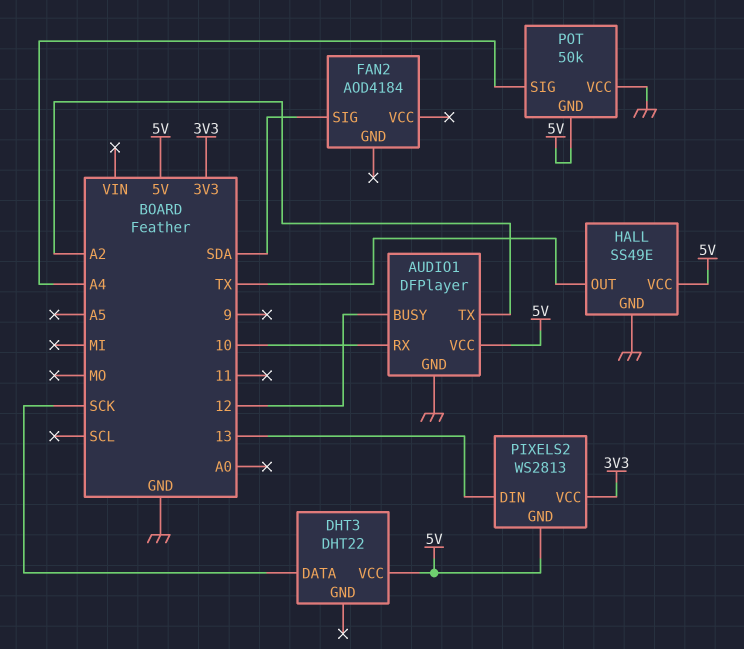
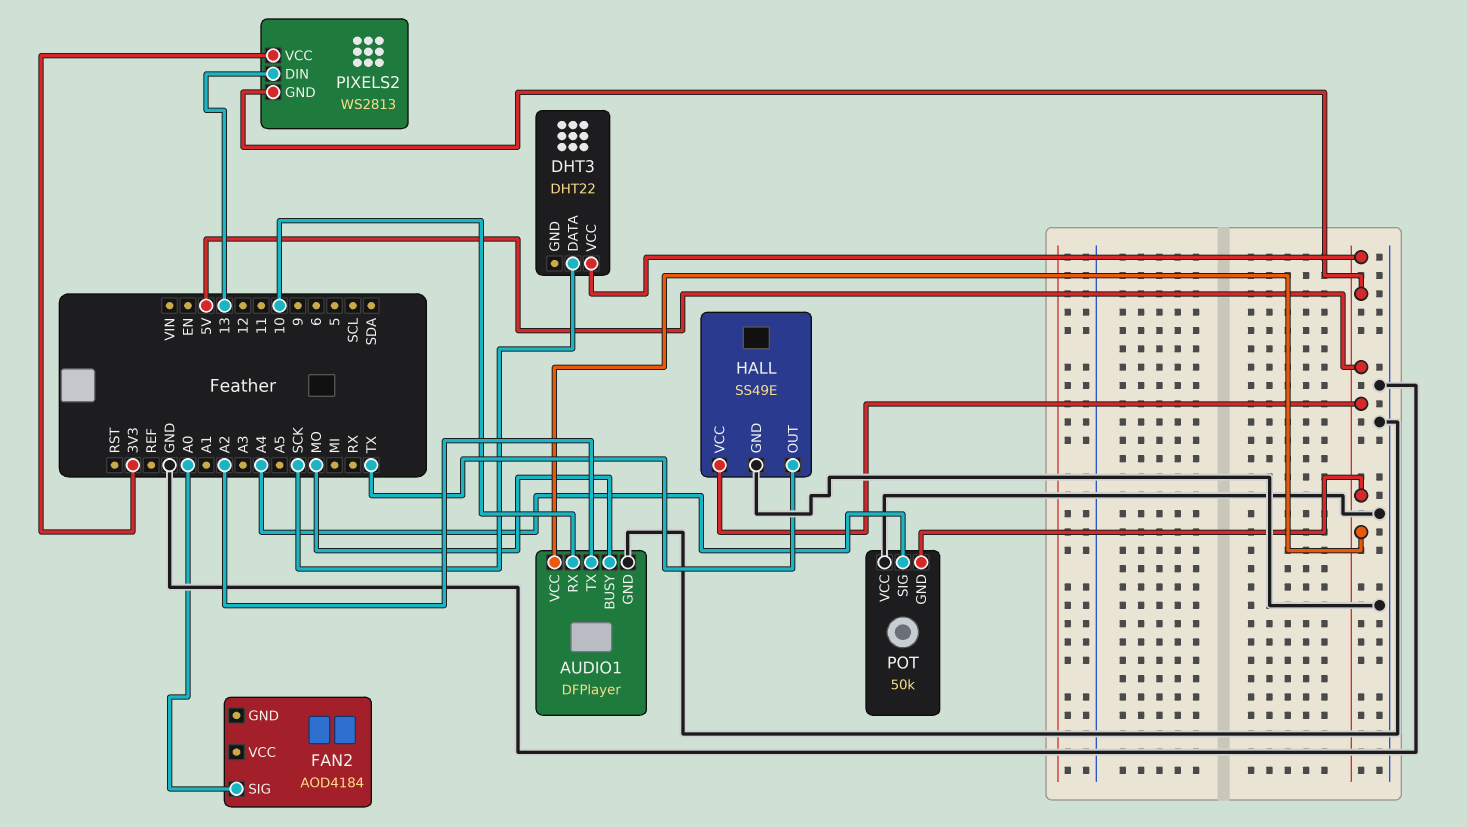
AUDIO1 pin BUSY: 12 -> MO
FAN2 pin SIG: SDA -> A0

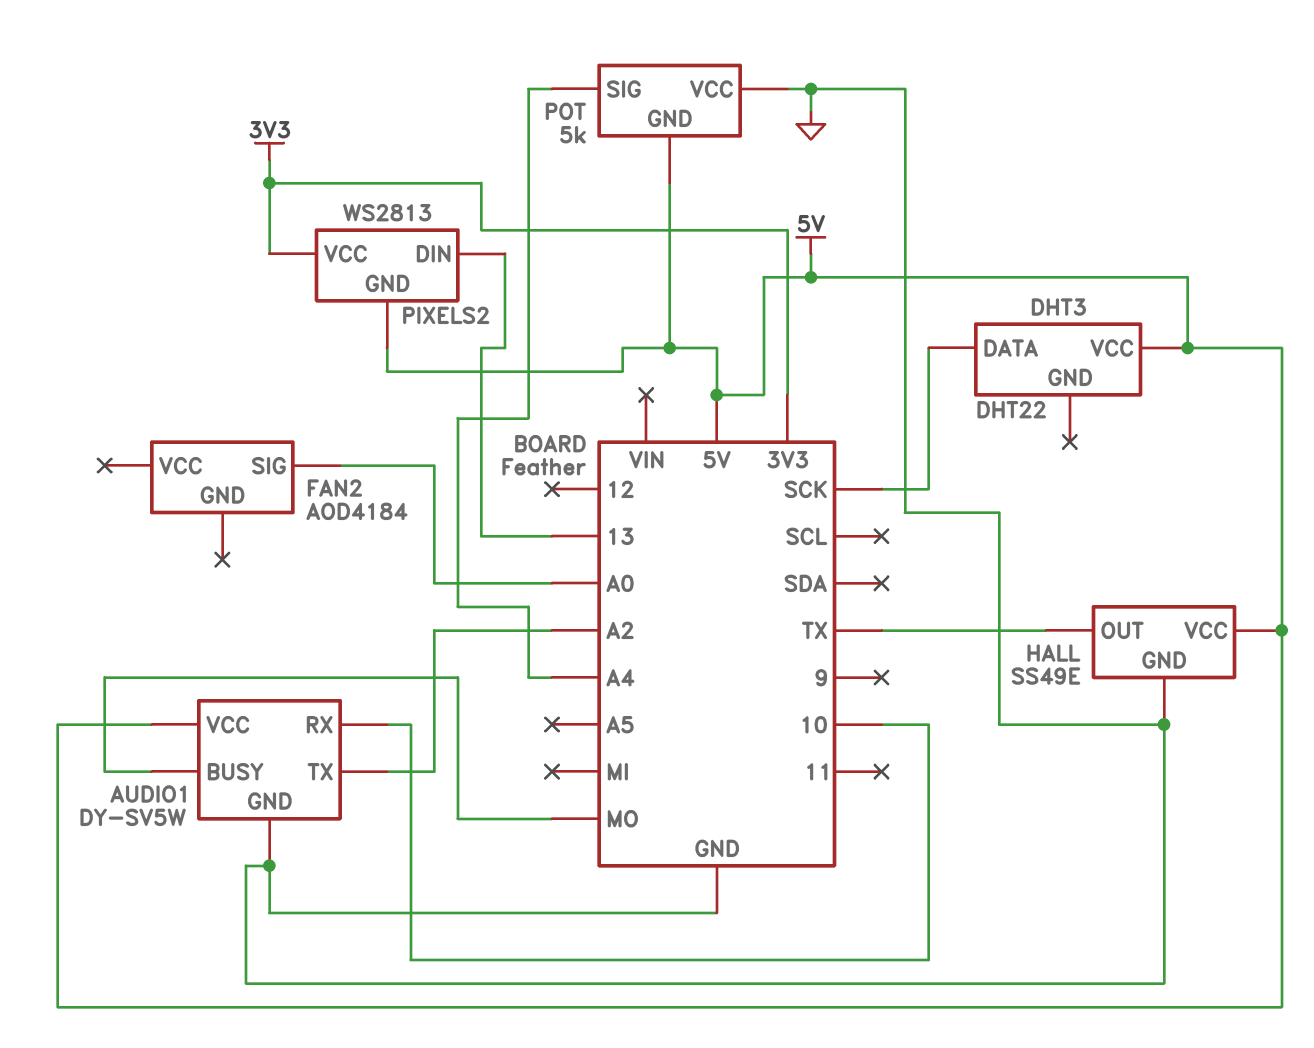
AUDIO1: DFPlayer -> DY-SV5W
POT: 50k -> 5k

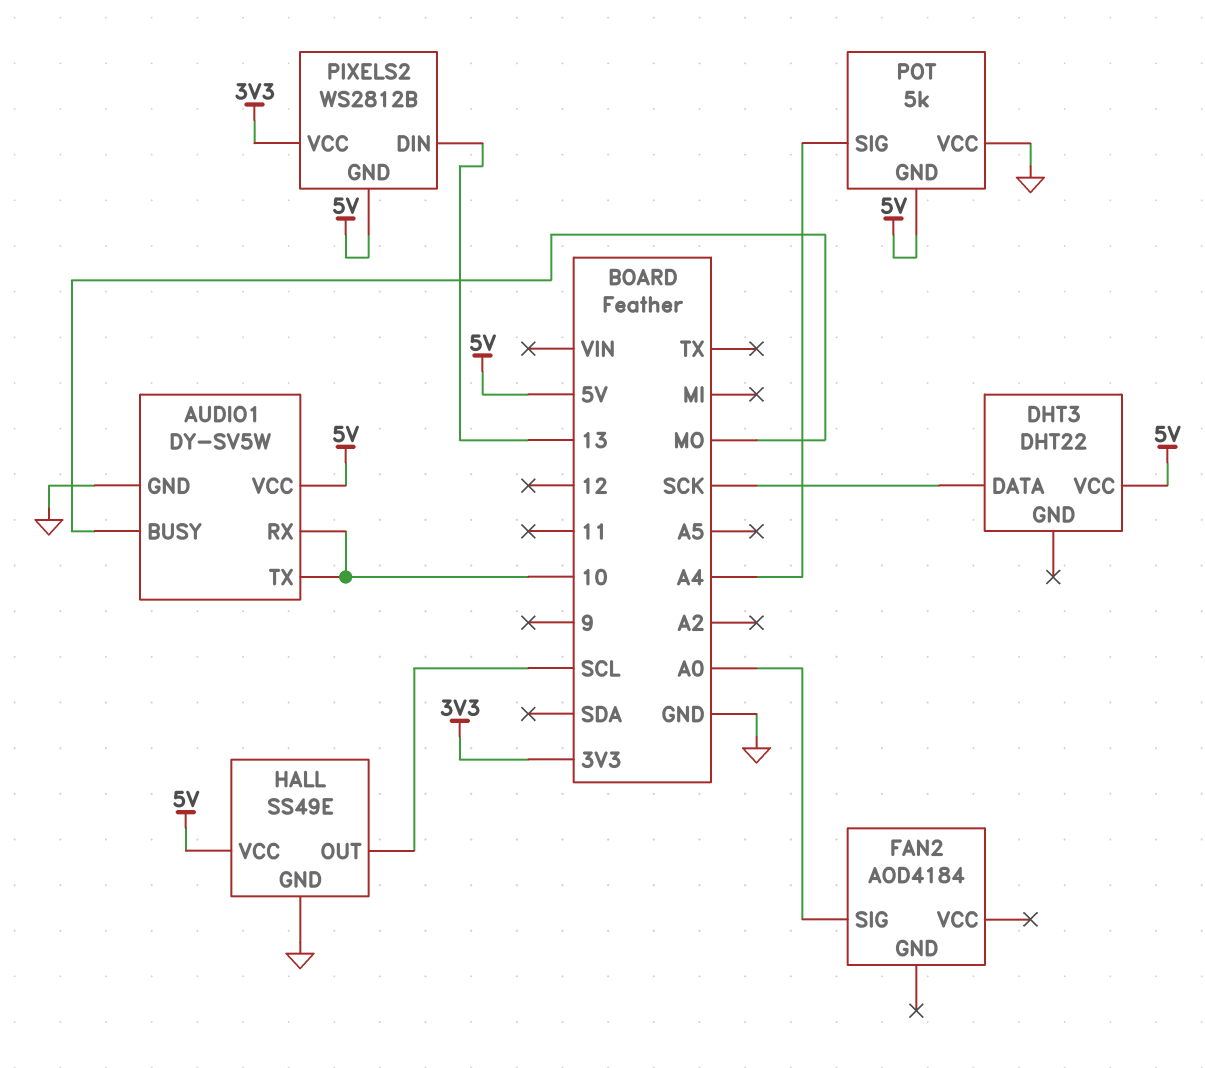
AUDIO1 pin TX: A2 -> 10
HALL pin OUT: TX -> SCL
PIXELS2: WS2813 -> WS2812B

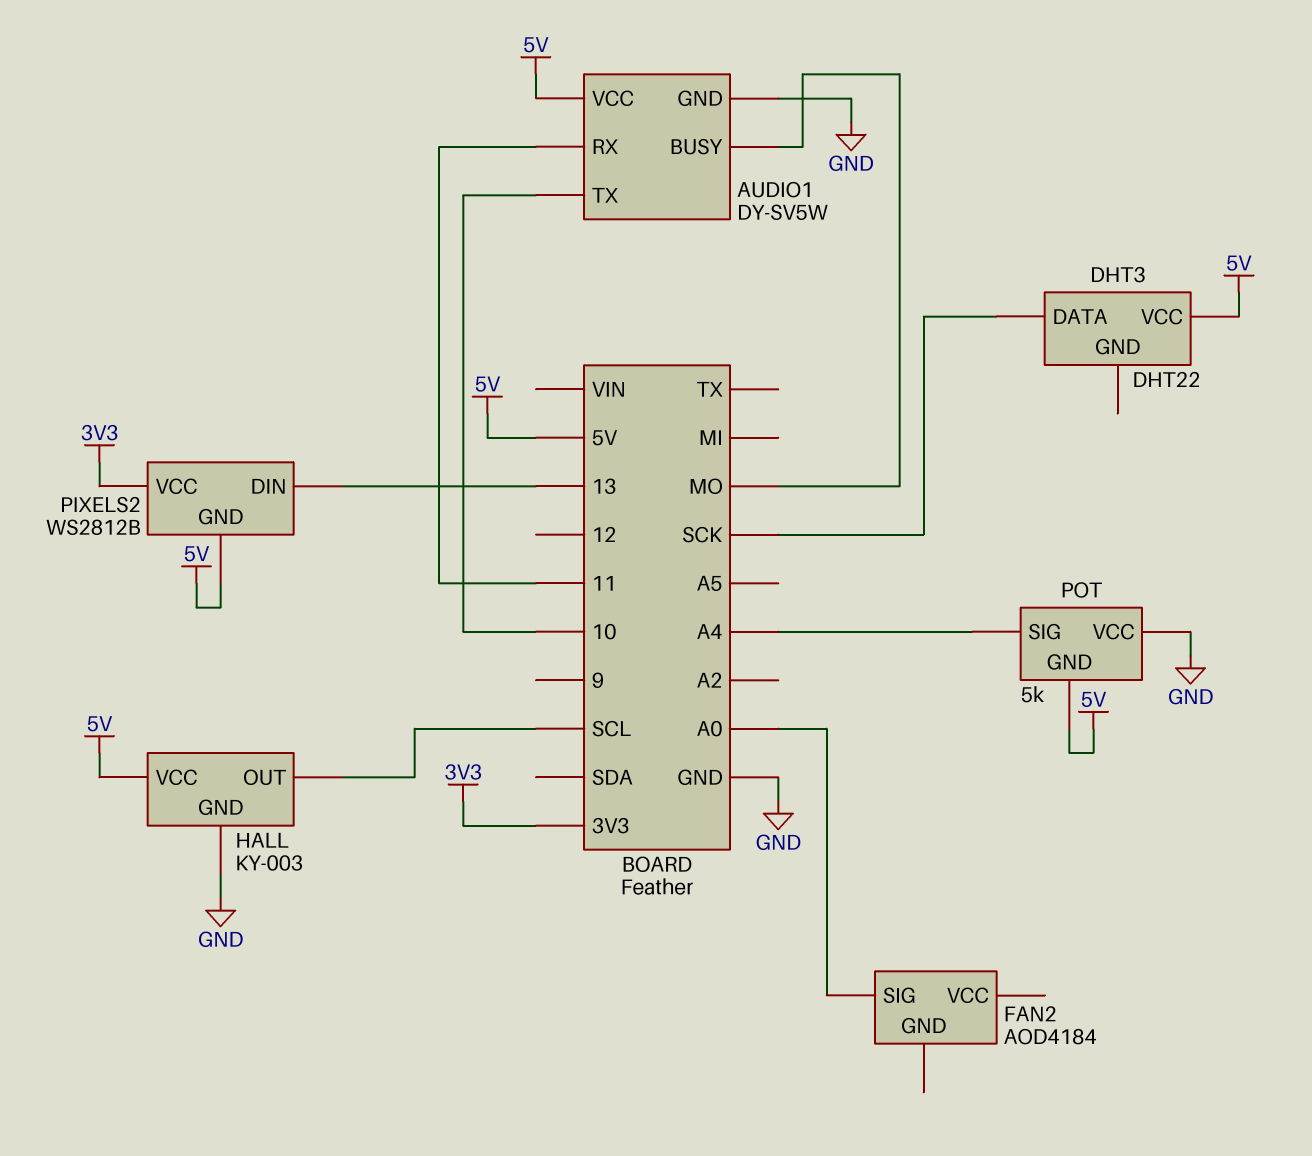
AUDIO1 pin RX: 10 -> 11
HALL: SS49E -> KY-003

